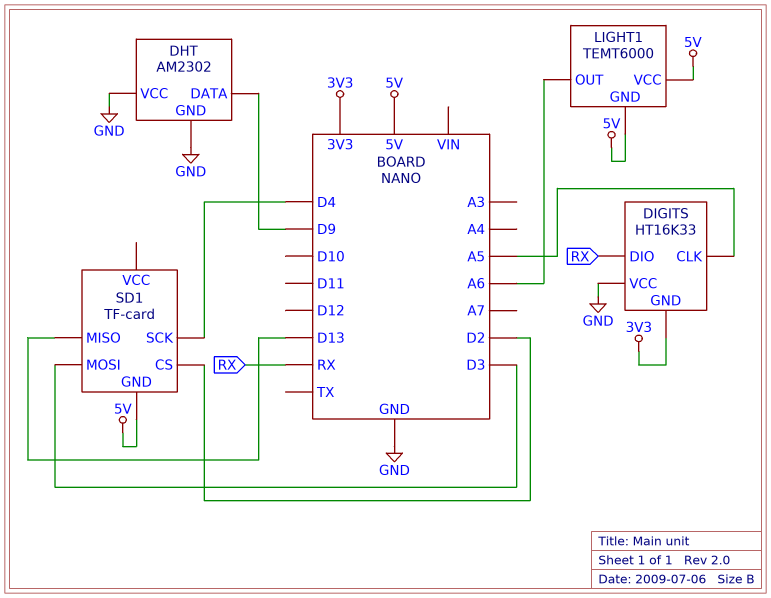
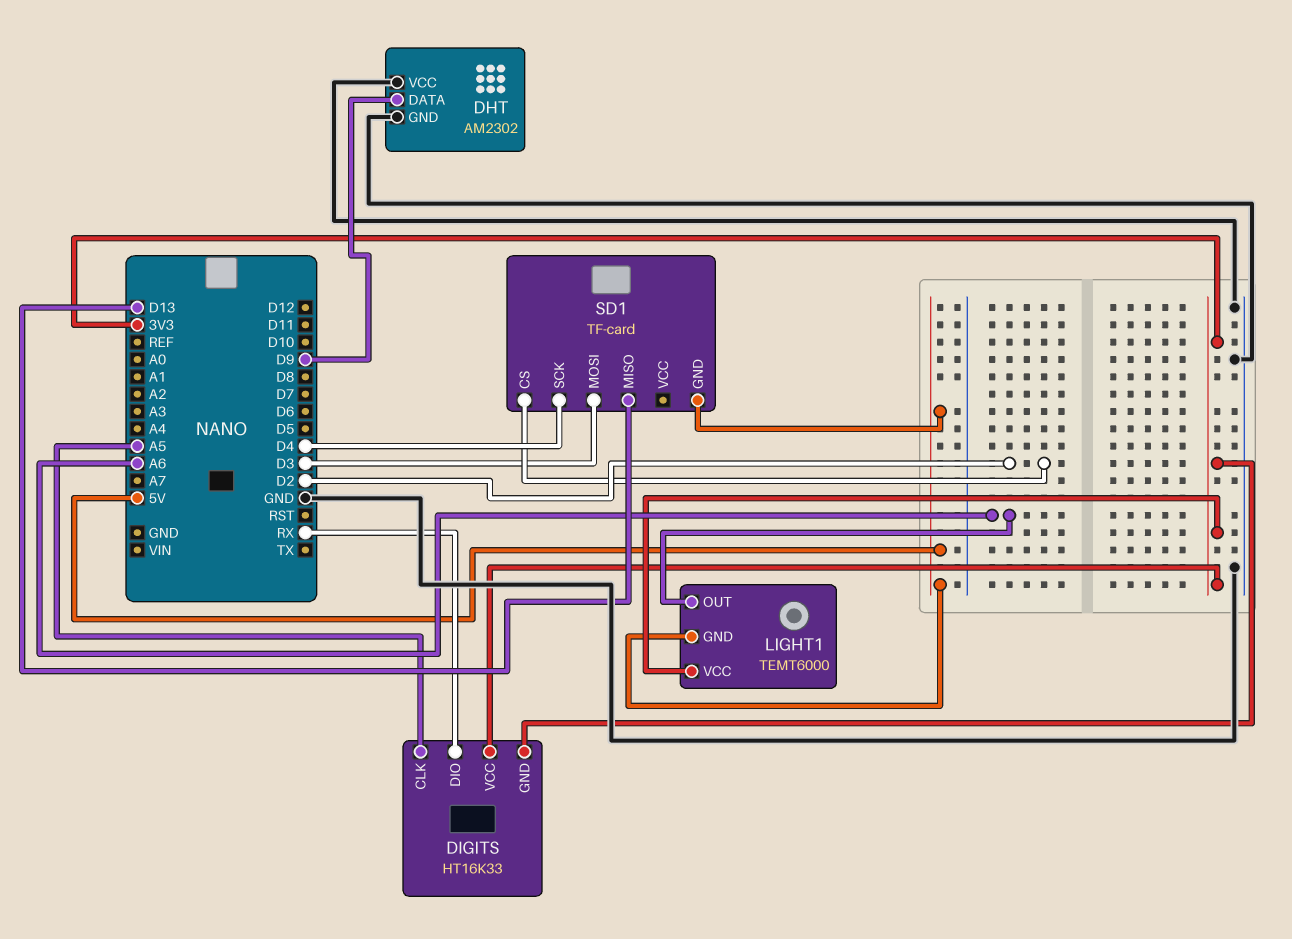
DIGITS pin VCC: GND -> 3V3
LIGHT1 pin VCC: 5V -> 3V3

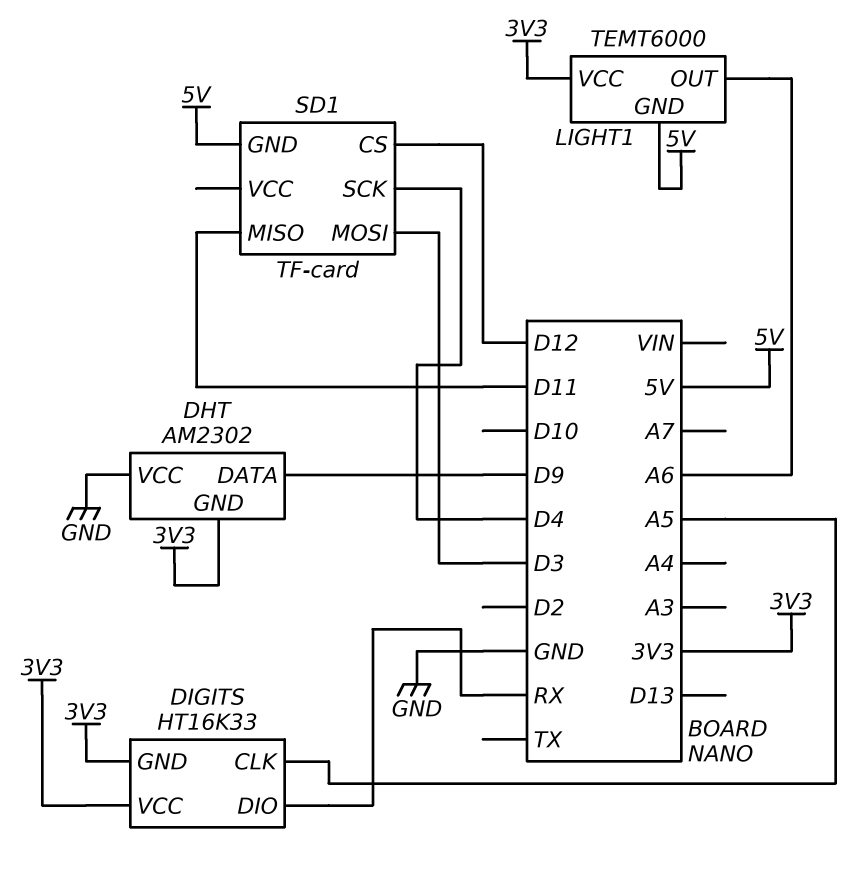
DHT pin GND: GND -> 3V3
SD1 pin CS: D2 -> D12
SD1 pin MISO: D13 -> D11

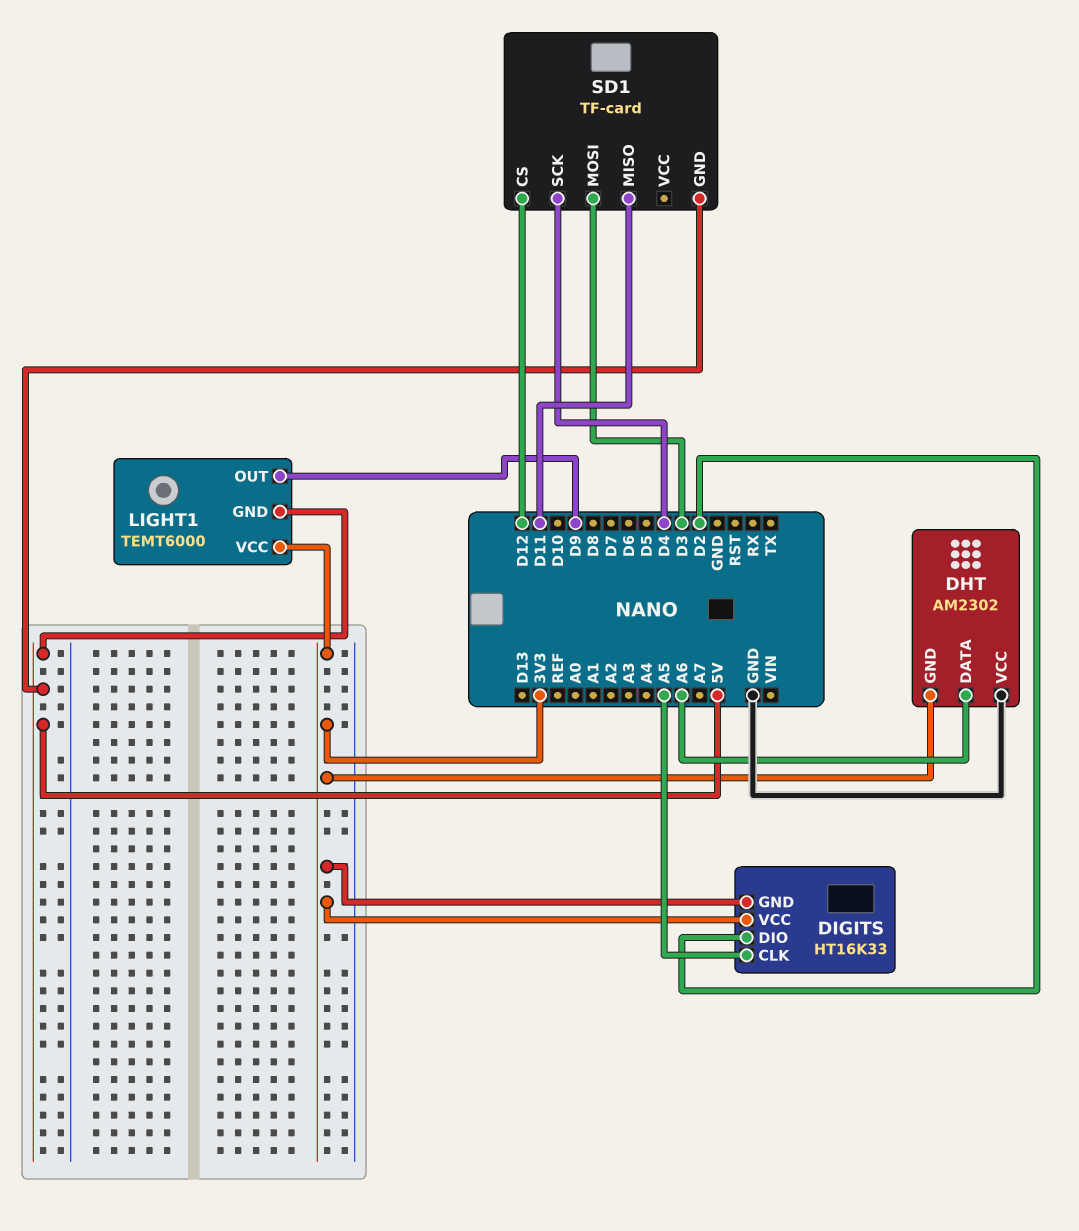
DHT pin DATA: D9 -> A6
DIGITS pin DIO: RX -> D2
LIGHT1 pin OUT: A6 -> D9

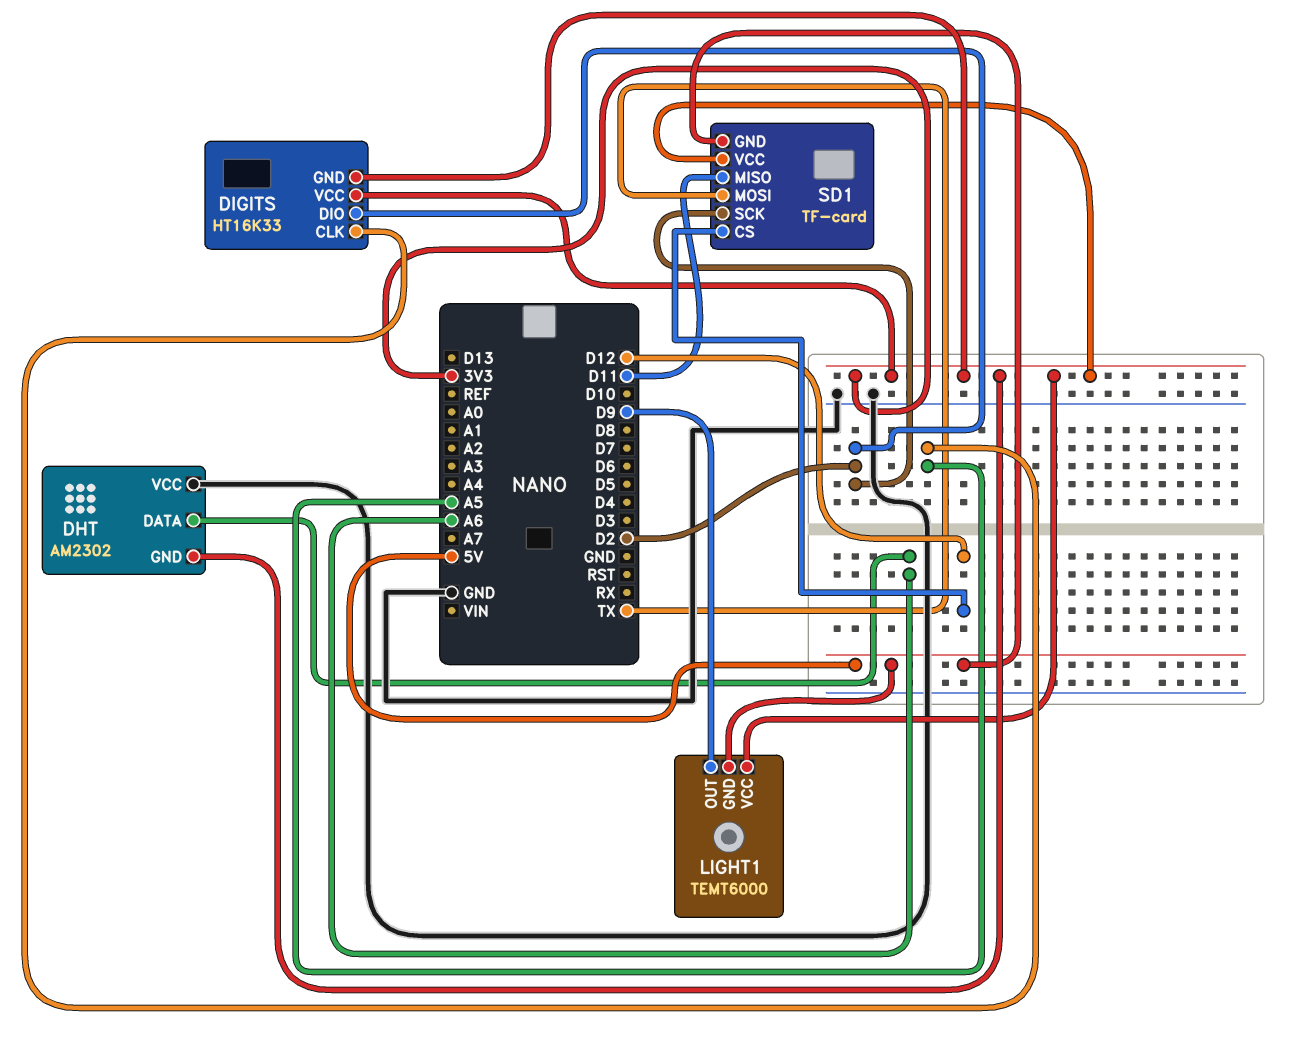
SD1 pin MOSI: D3 -> TX
SD1 pin SCK: D4 -> D2
SD1 pin VCC: none -> 3V3

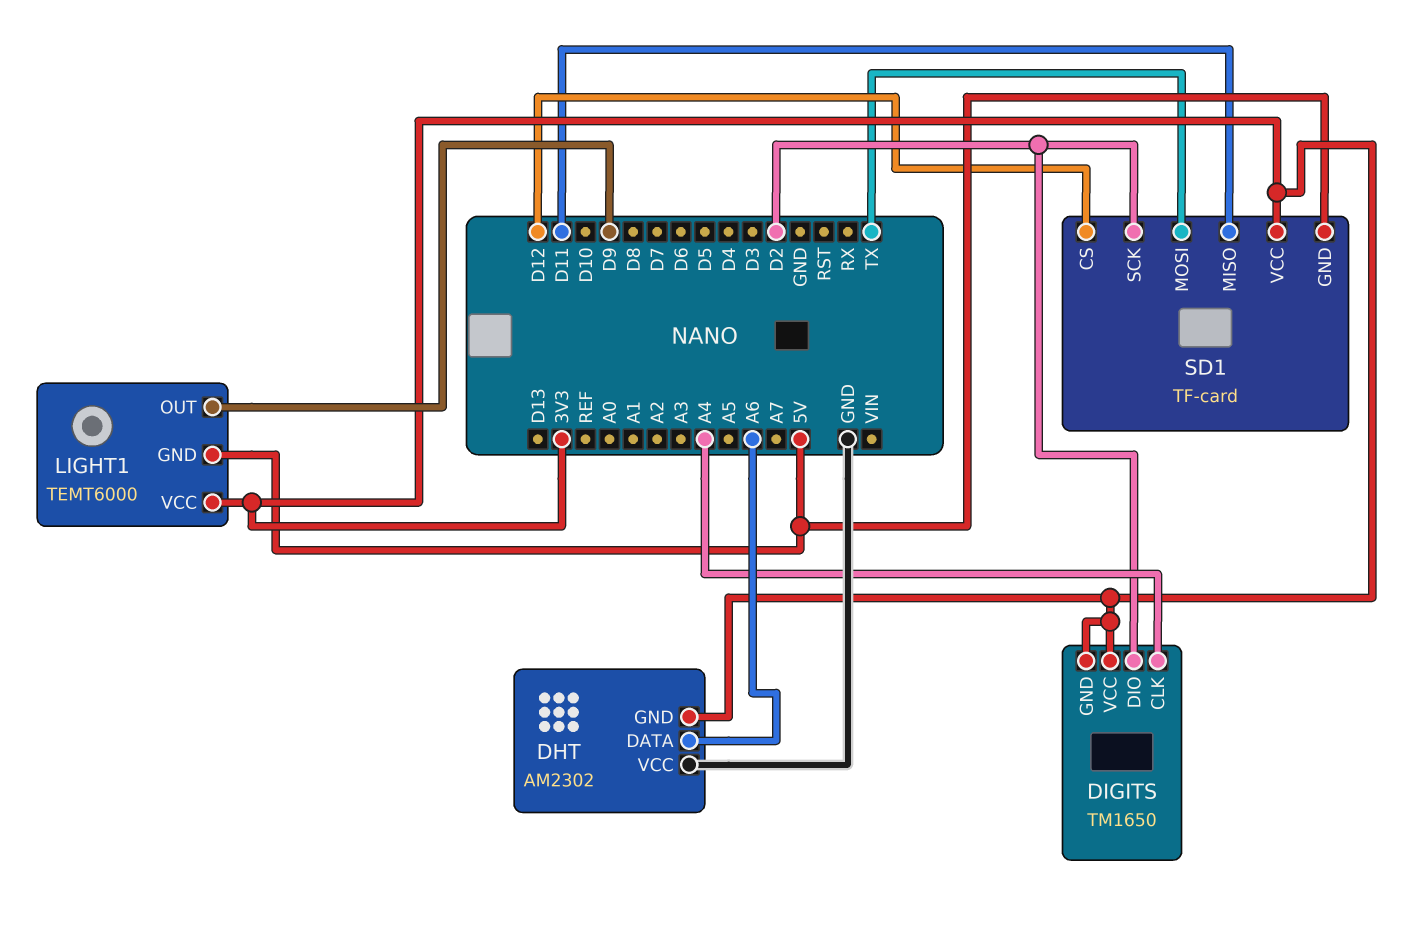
DIGITS: HT16K33 -> TM1650
DIGITS pin CLK: A5 -> A4

